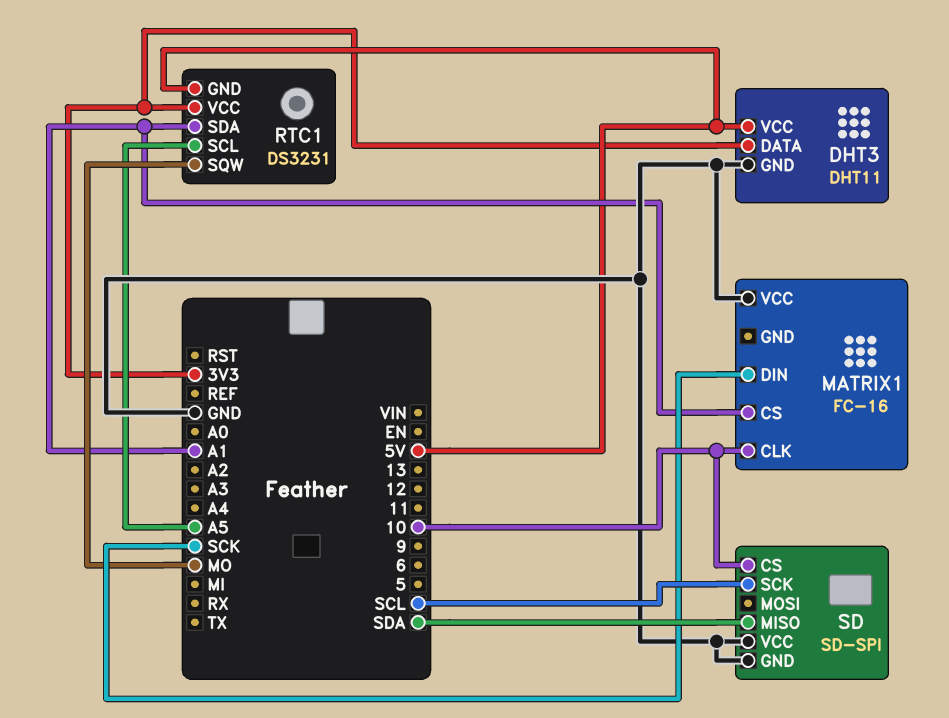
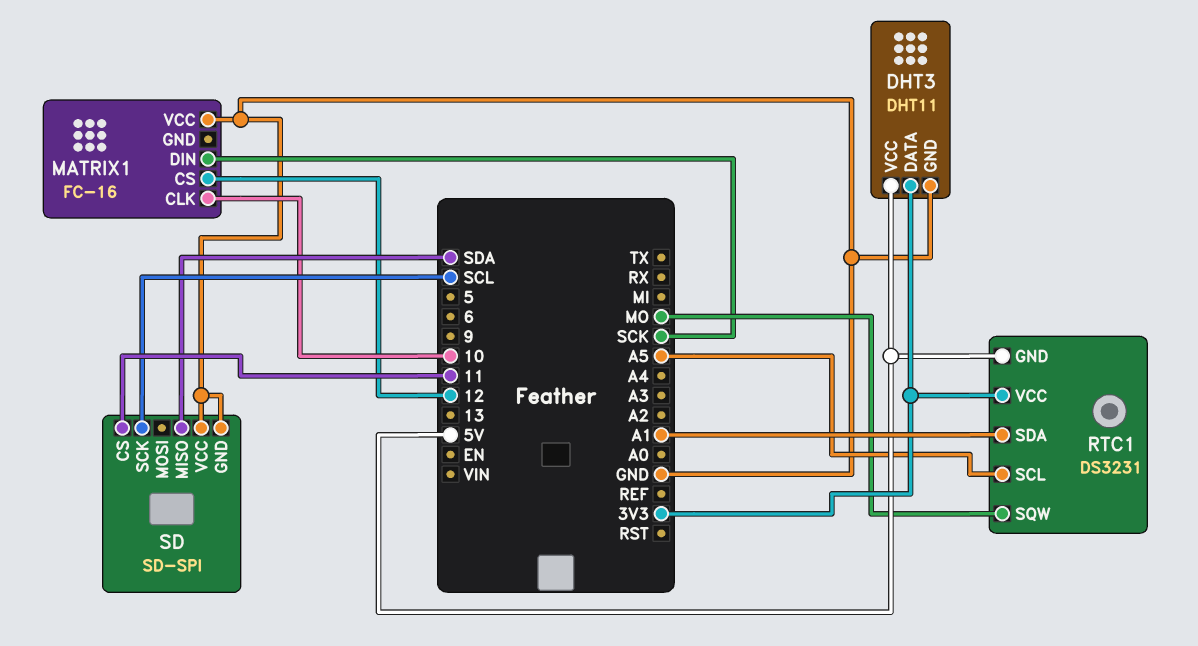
MATRIX1 pin CS: A1 -> 12
SD pin CS: 10 -> 11

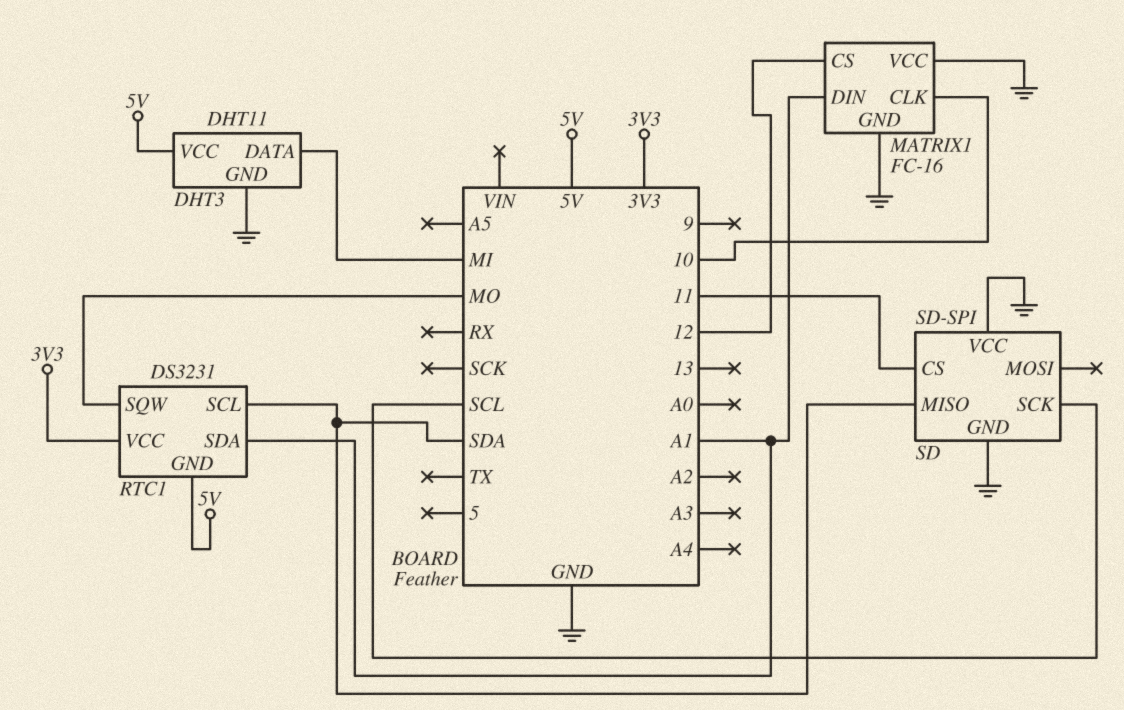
DHT3 pin DATA: 3V3 -> MI
MATRIX1 pin DIN: SCK -> A1
MATRIX1 pin GND: none -> GND
RTC1 pin SCL: A5 -> SDA

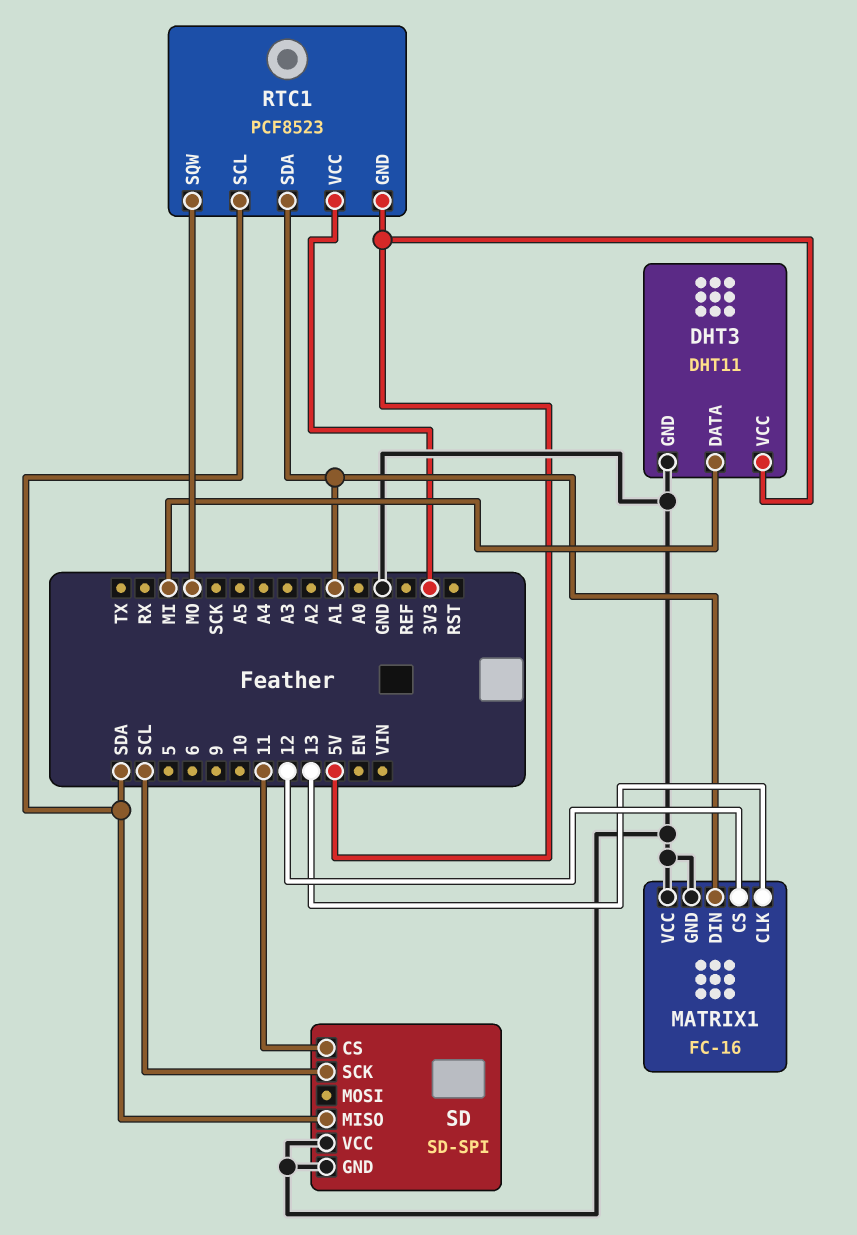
MATRIX1 pin CLK: 10 -> 13
RTC1: DS3231 -> PCF8523

